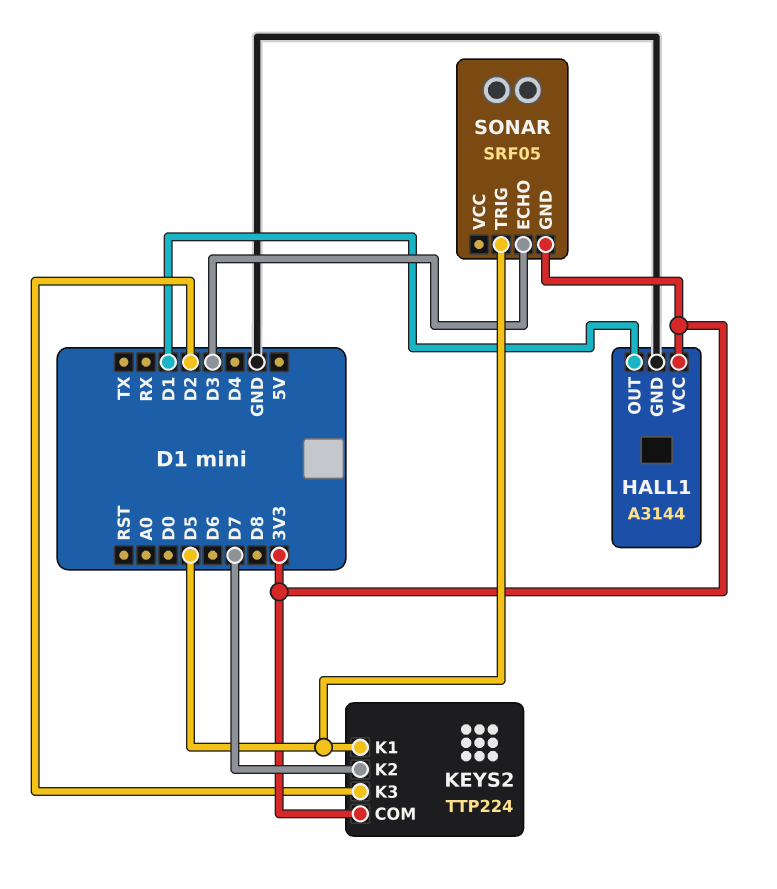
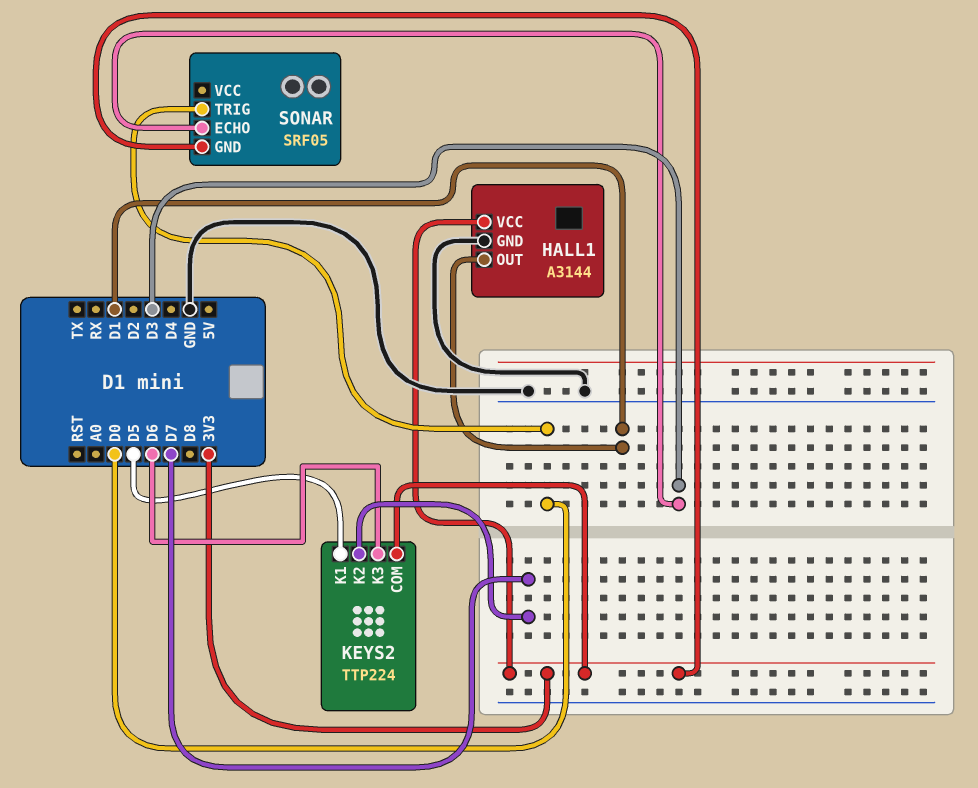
KEYS2 pin K3: D2 -> D6
SONAR pin TRIG: D5 -> D0

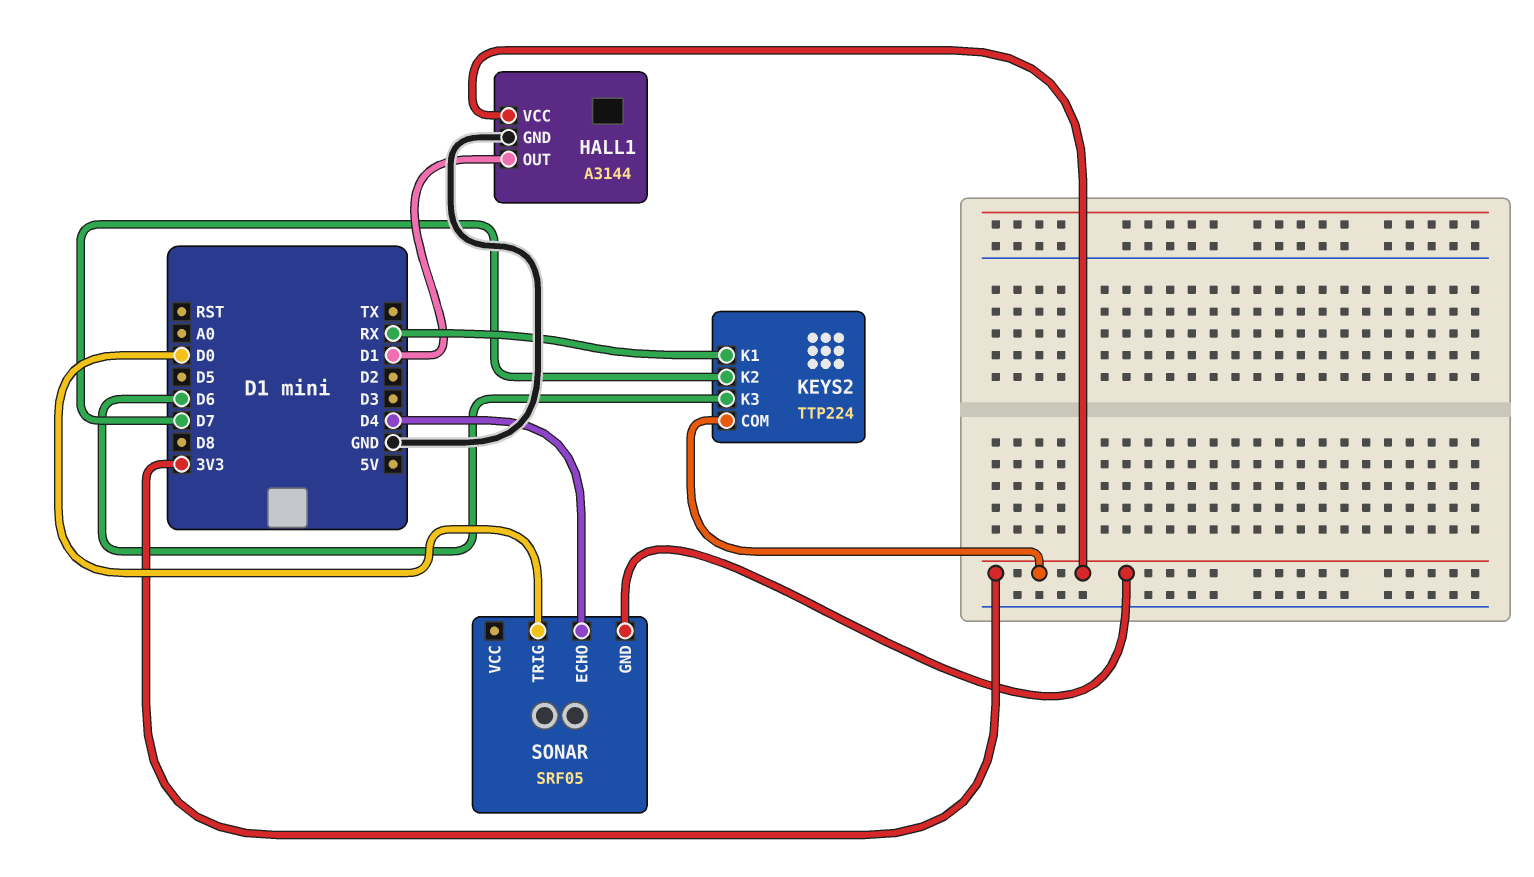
KEYS2 pin K1: D5 -> RX
SONAR pin ECHO: D3 -> D4

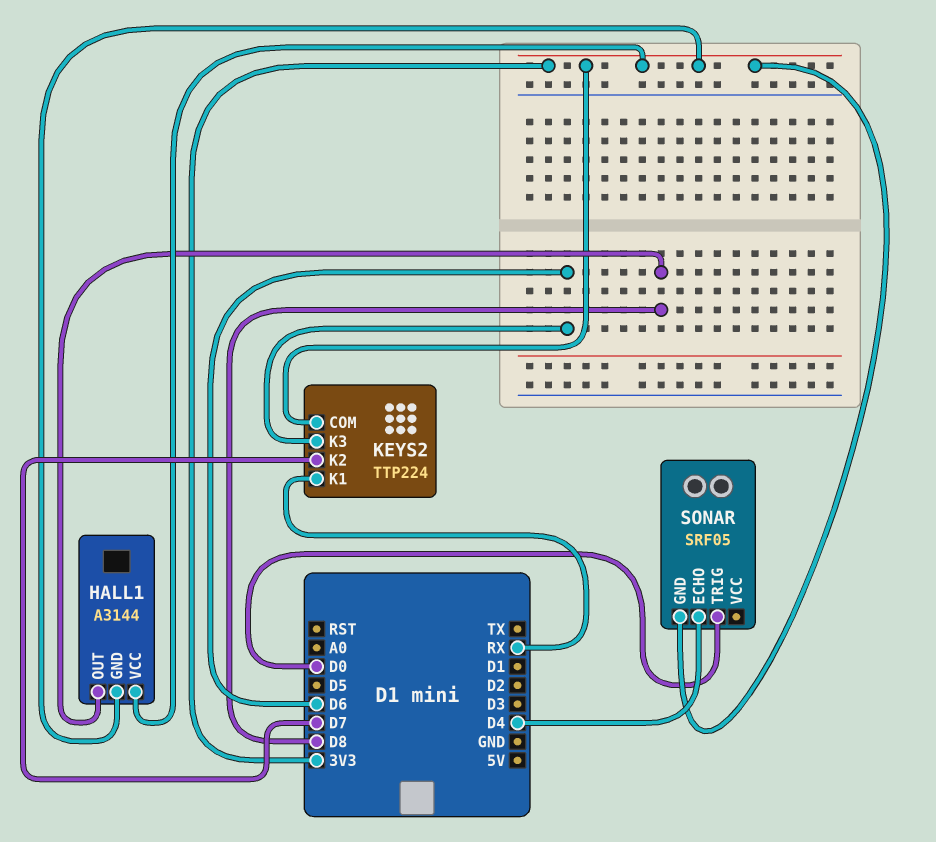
HALL1 pin GND: GND -> 3V3
HALL1 pin OUT: D1 -> D8

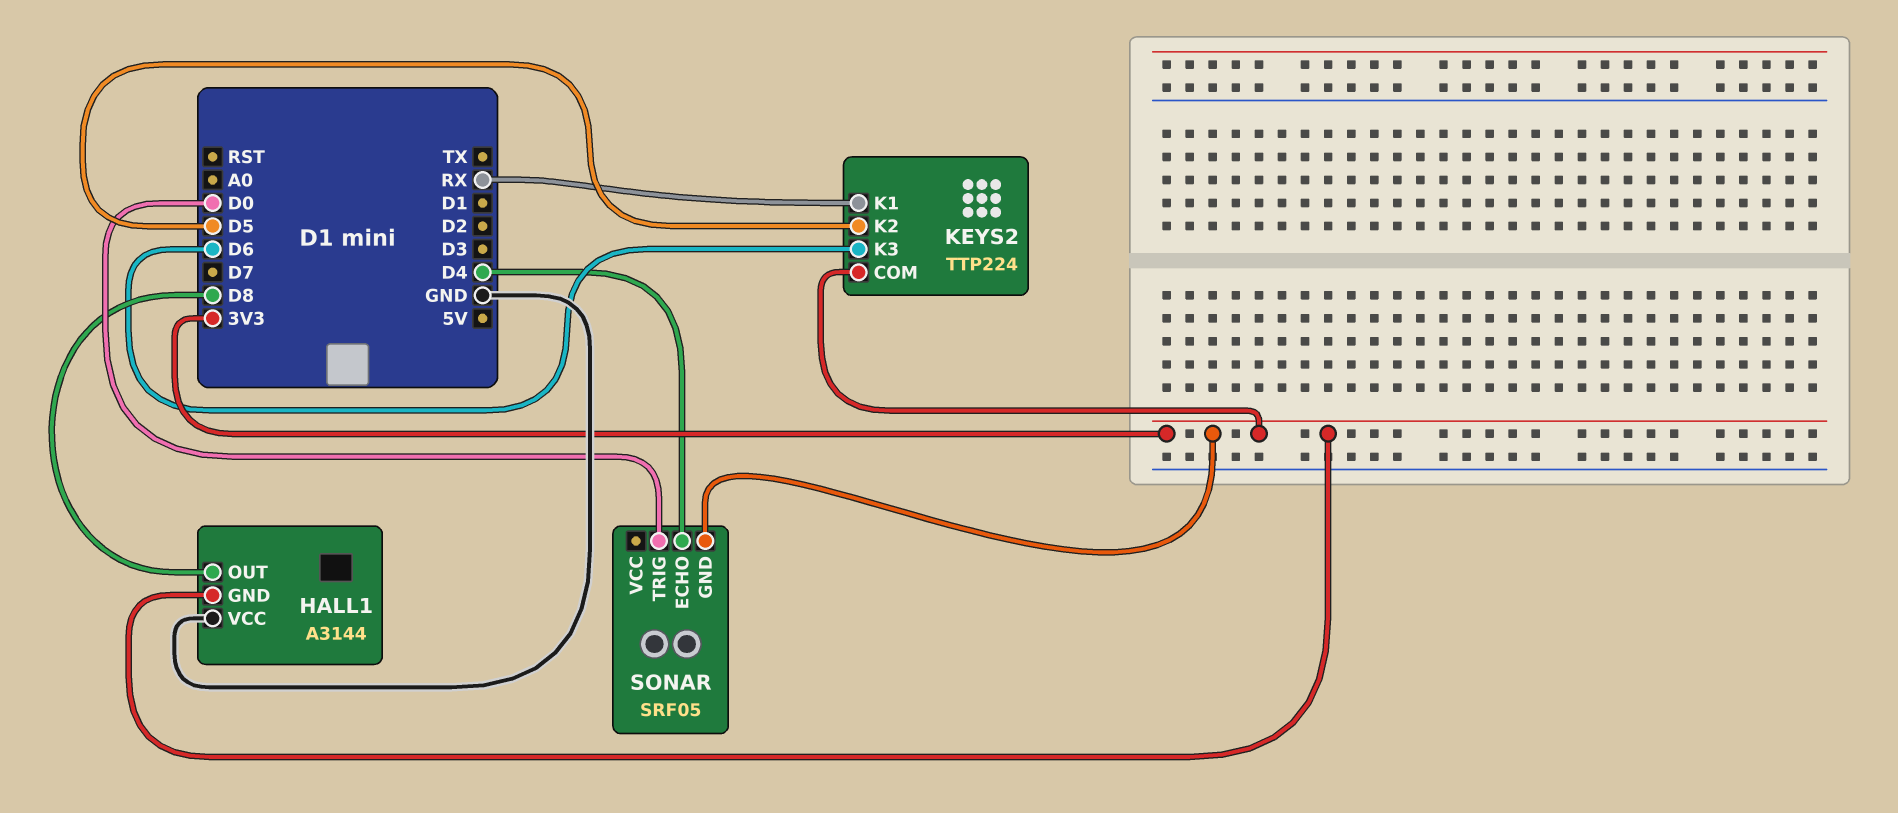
HALL1 pin VCC: 3V3 -> GND
KEYS2 pin K2: D7 -> D5

